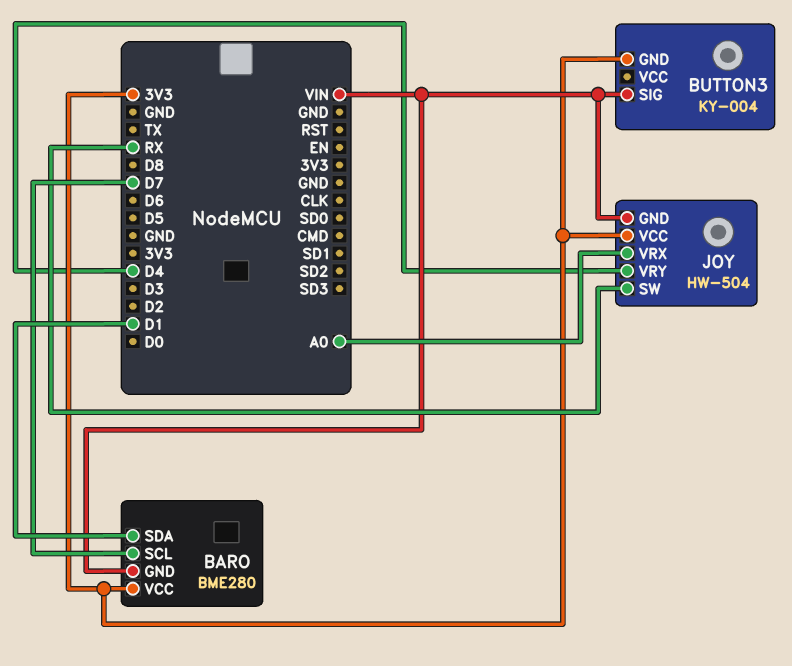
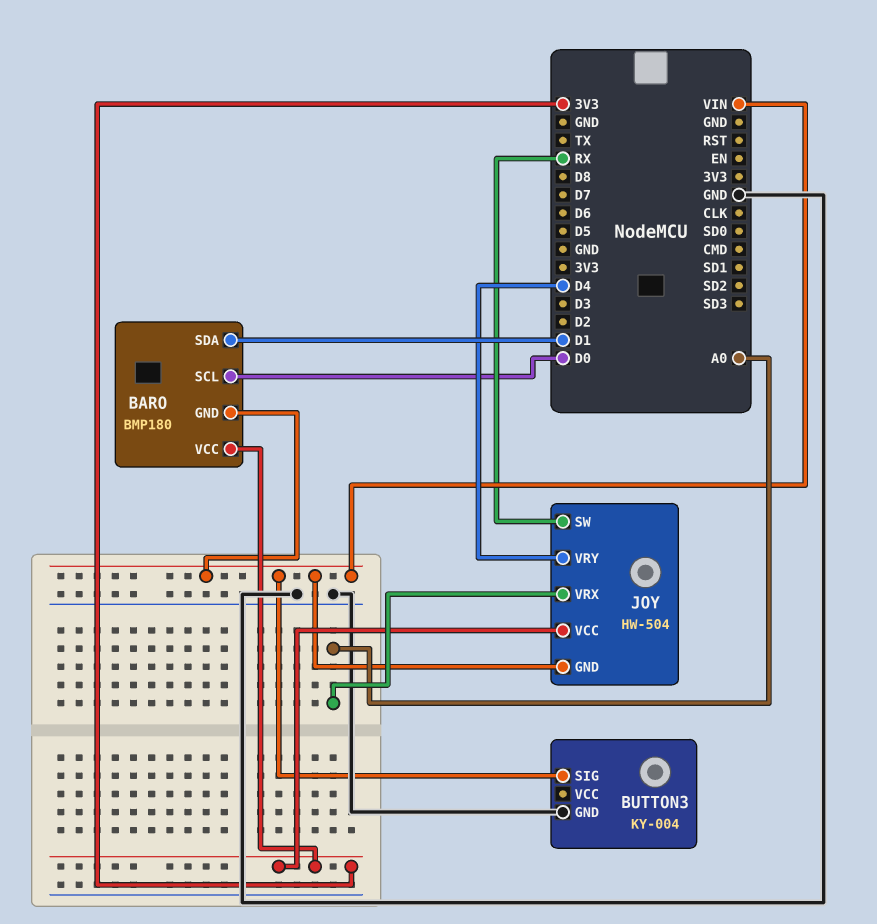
BARO: BME280 -> BMP180
BARO pin SCL: D7 -> D0
BUTTON3 pin GND: 3V3 -> GND

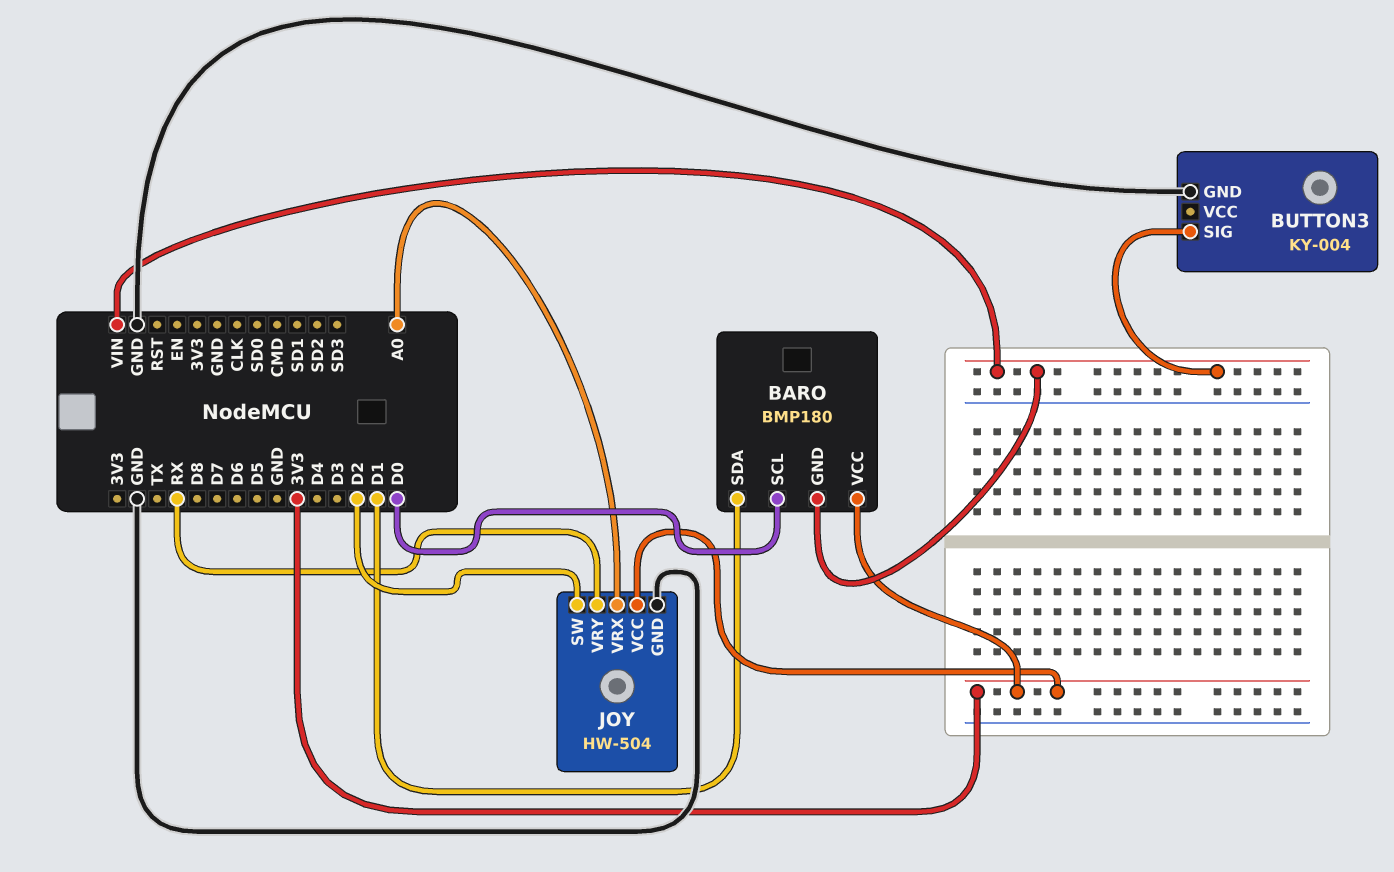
JOY pin GND: VIN -> GND
JOY pin SW: RX -> D2
JOY pin VRY: D4 -> RX

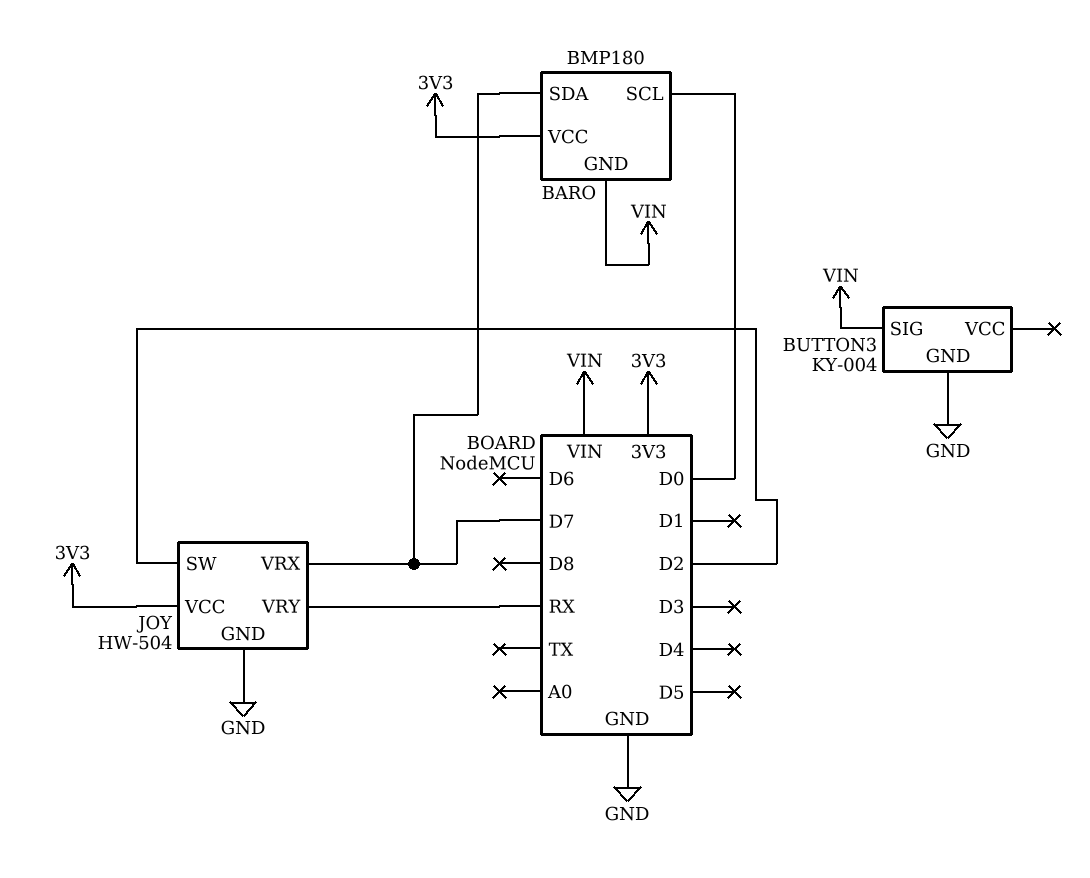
BARO pin SDA: D1 -> D7
JOY pin VRX: A0 -> D7

